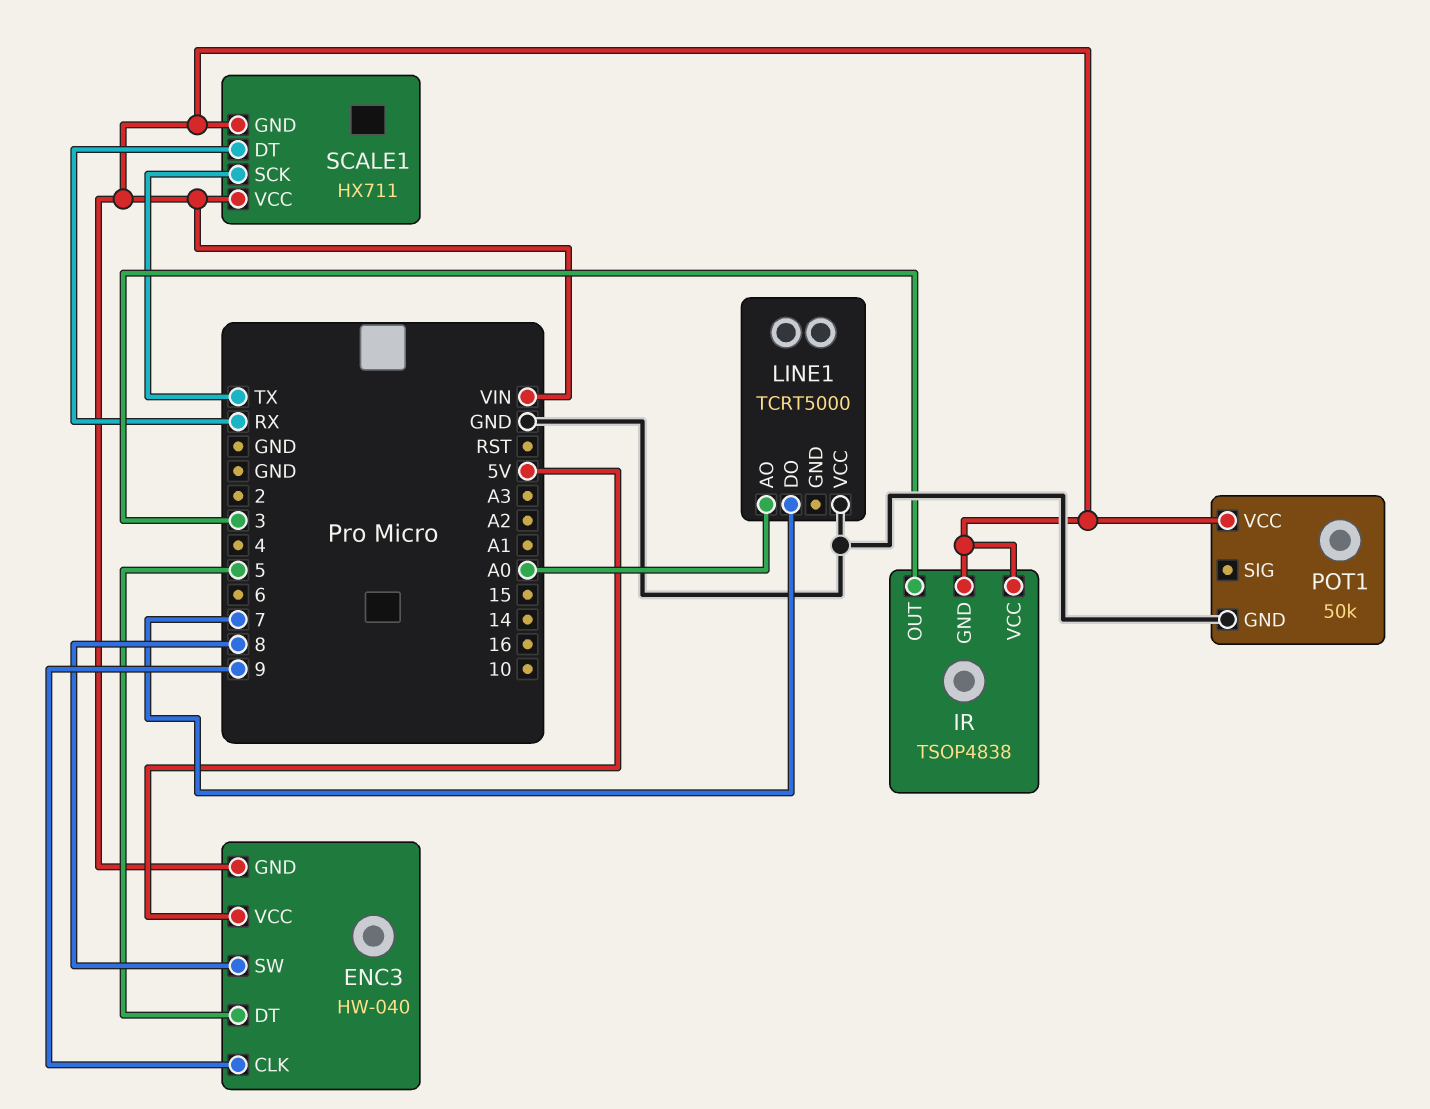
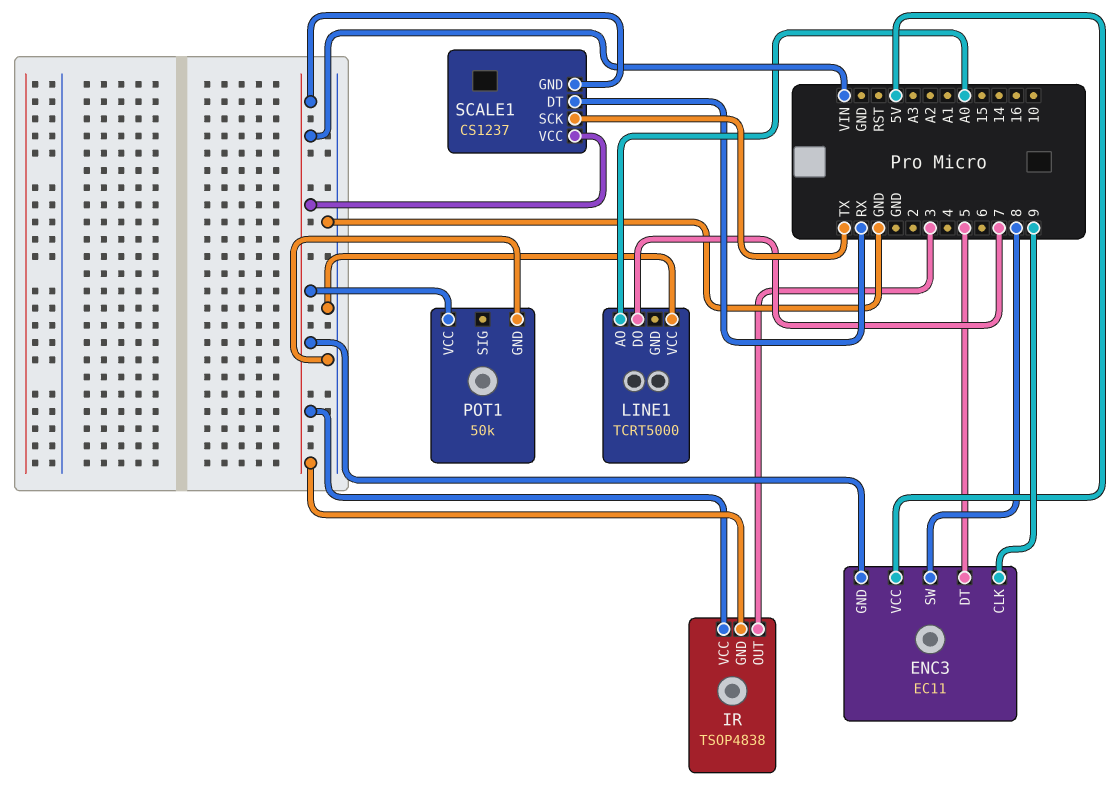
ENC3: HW-040 -> EC11
SCALE1: HX711 -> CS1237

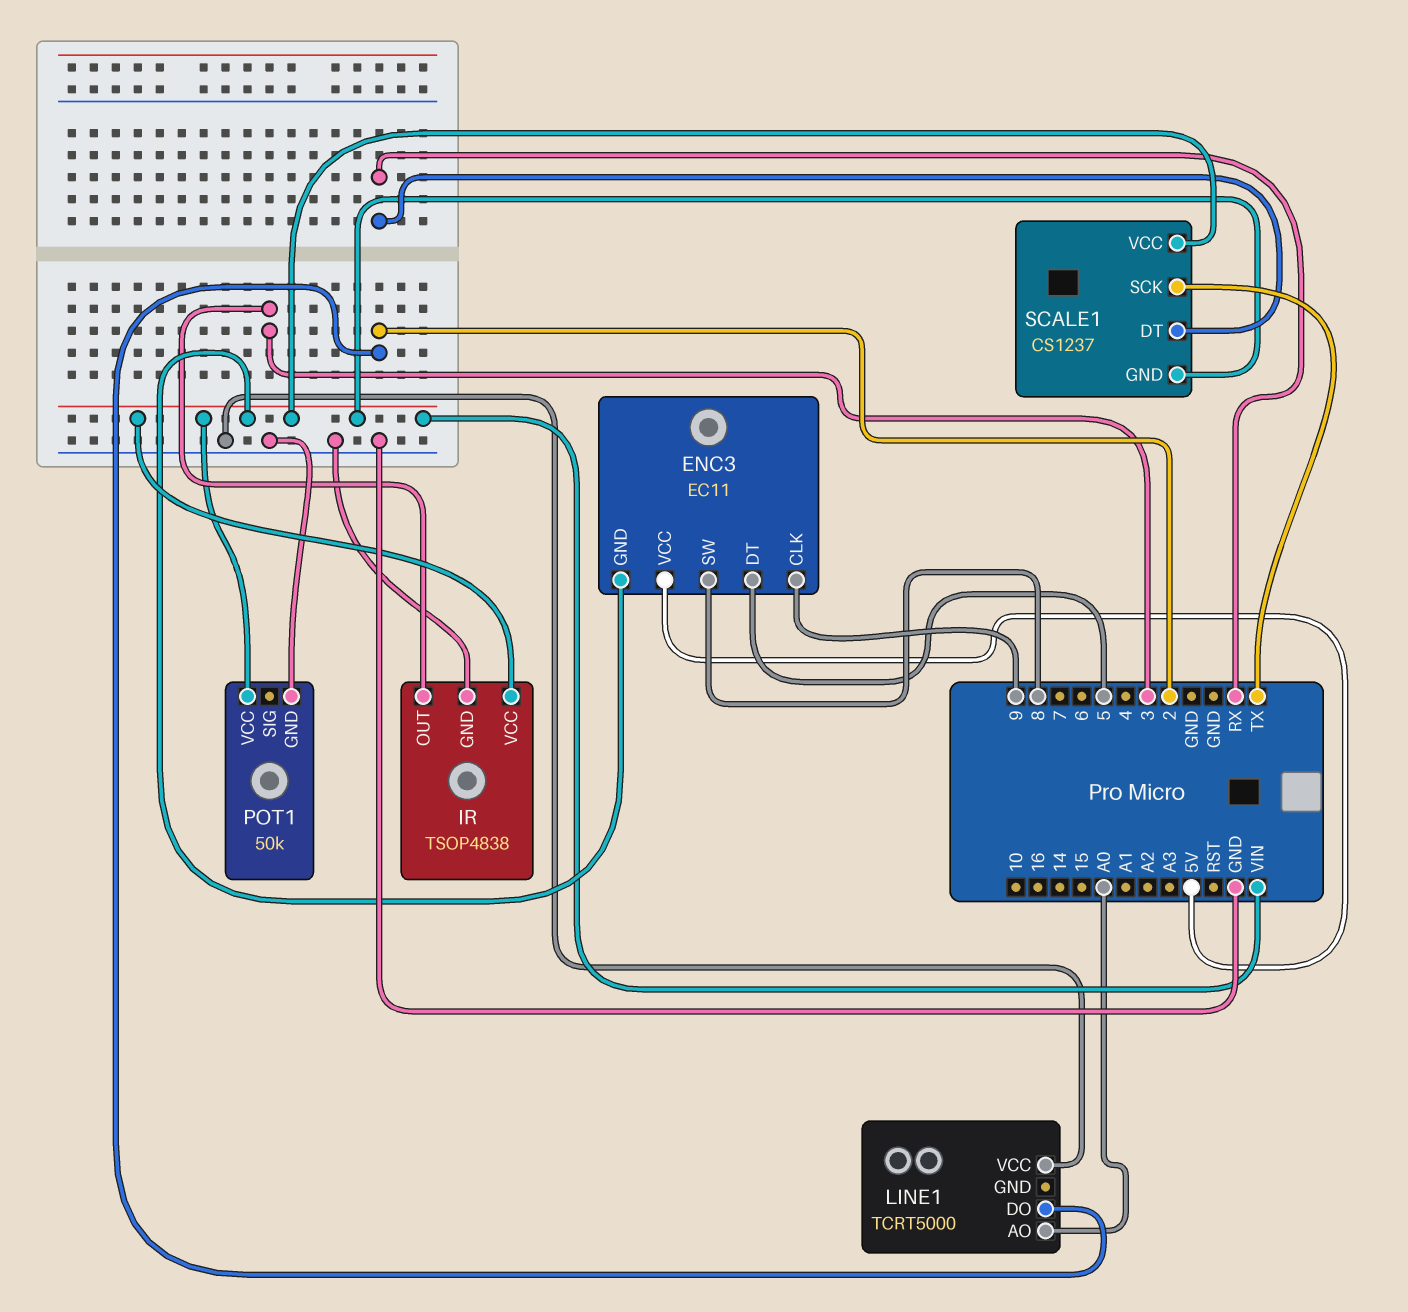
IR pin GND: VIN -> GND
LINE1 pin DO: 7 -> 2

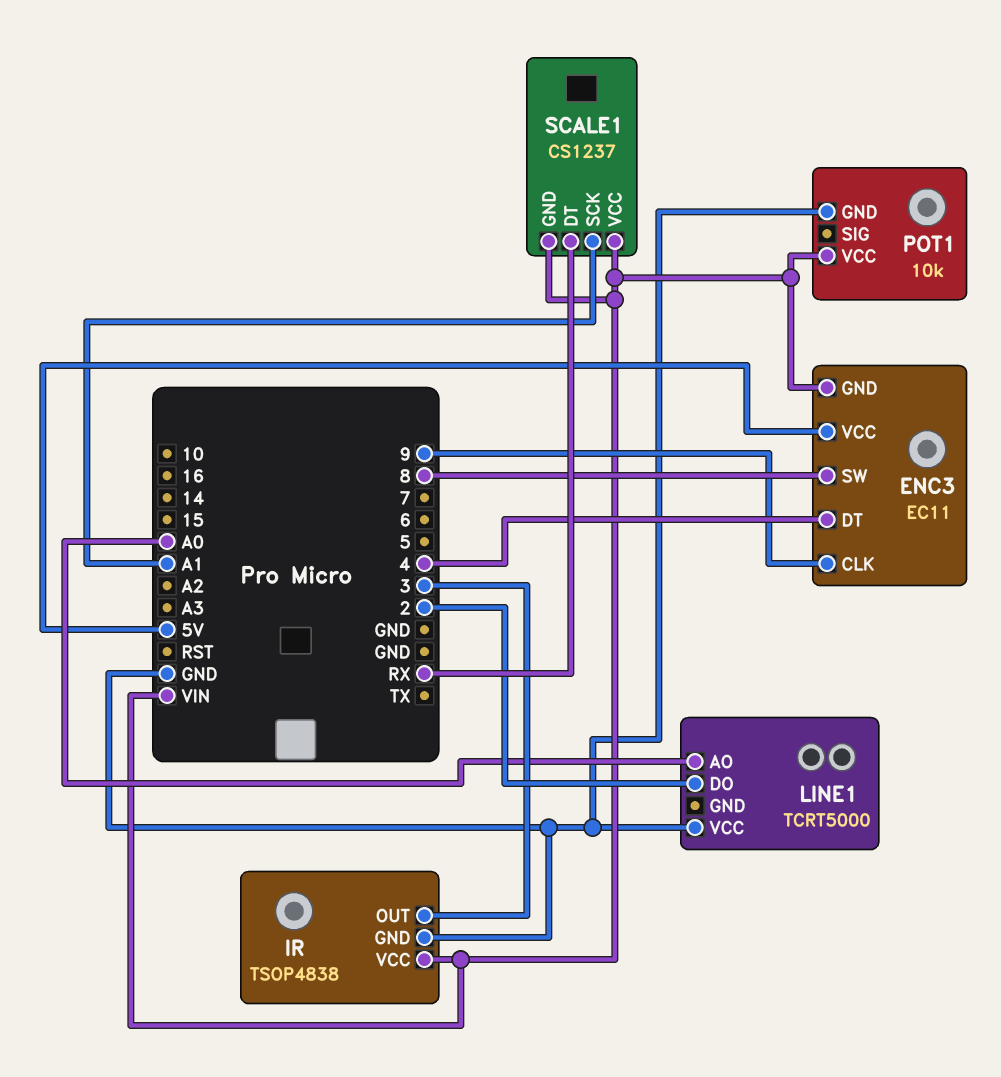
ENC3 pin DT: 5 -> 4
POT1: 50k -> 10k
SCALE1 pin SCK: TX -> A1

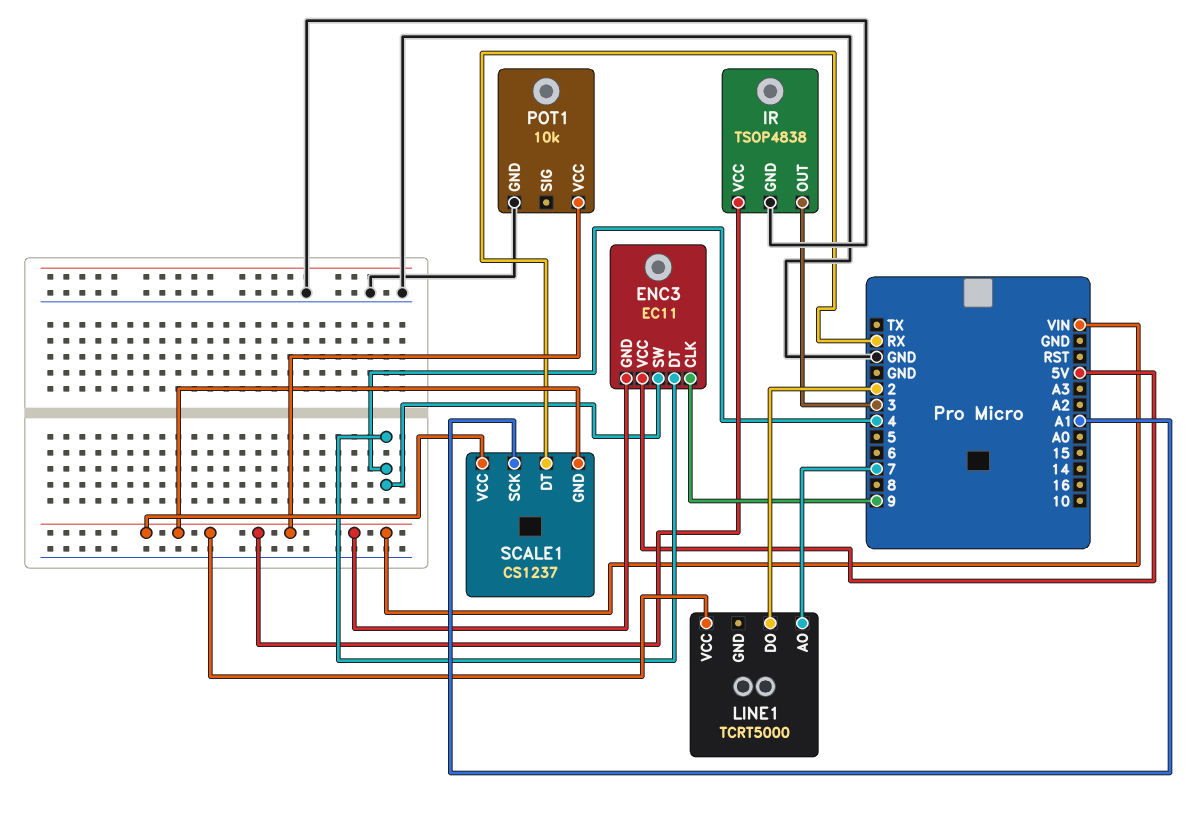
ENC3 pin SW: 8 -> 4
LINE1 pin AO: A0 -> 7
LINE1 pin VCC: GND -> VIN

